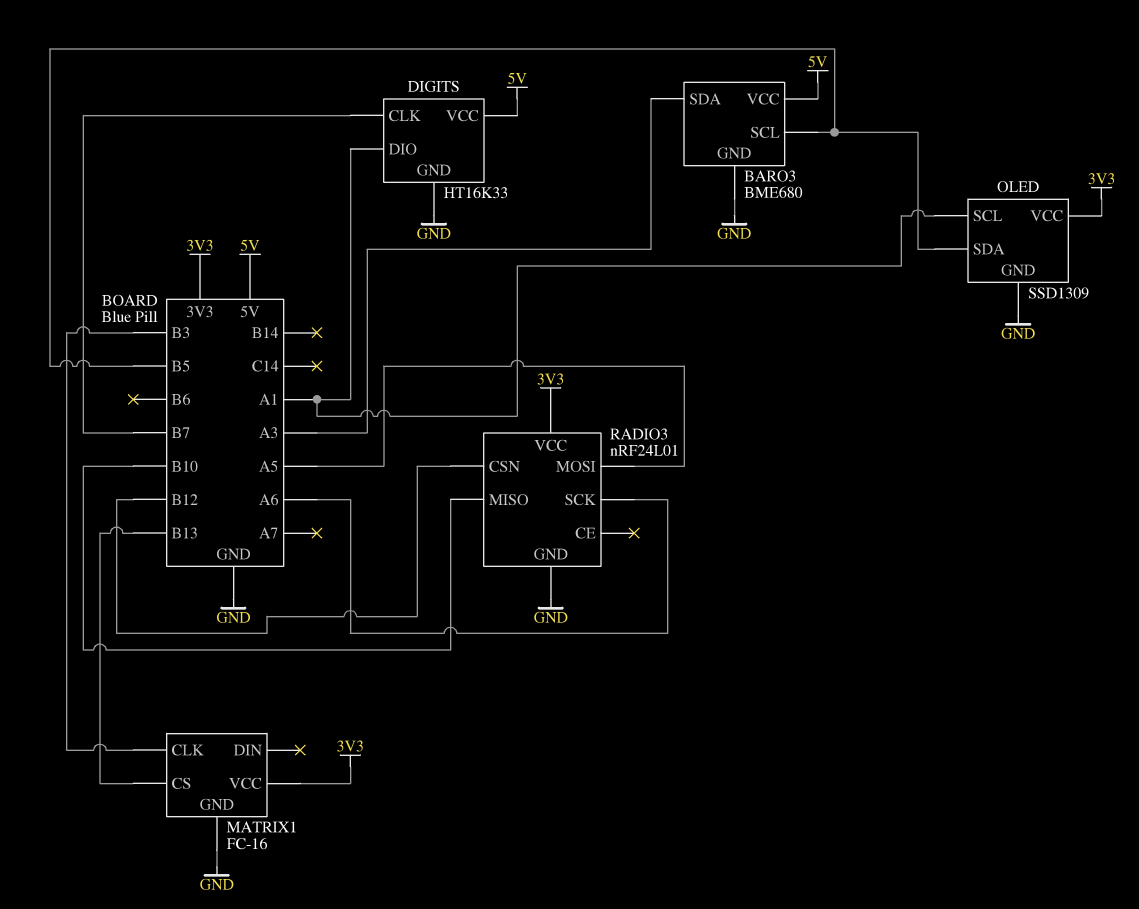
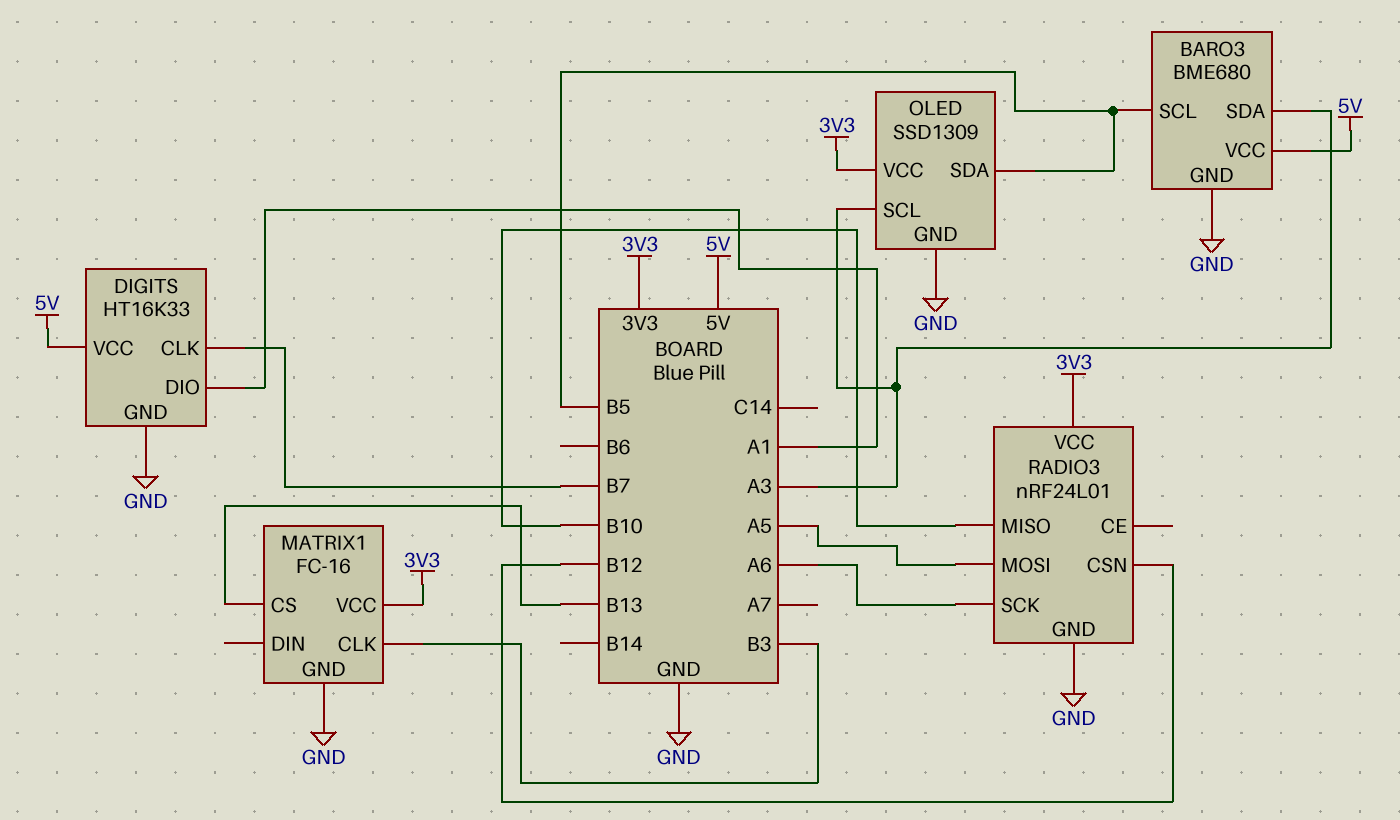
OLED pin SCL: A1 -> A3

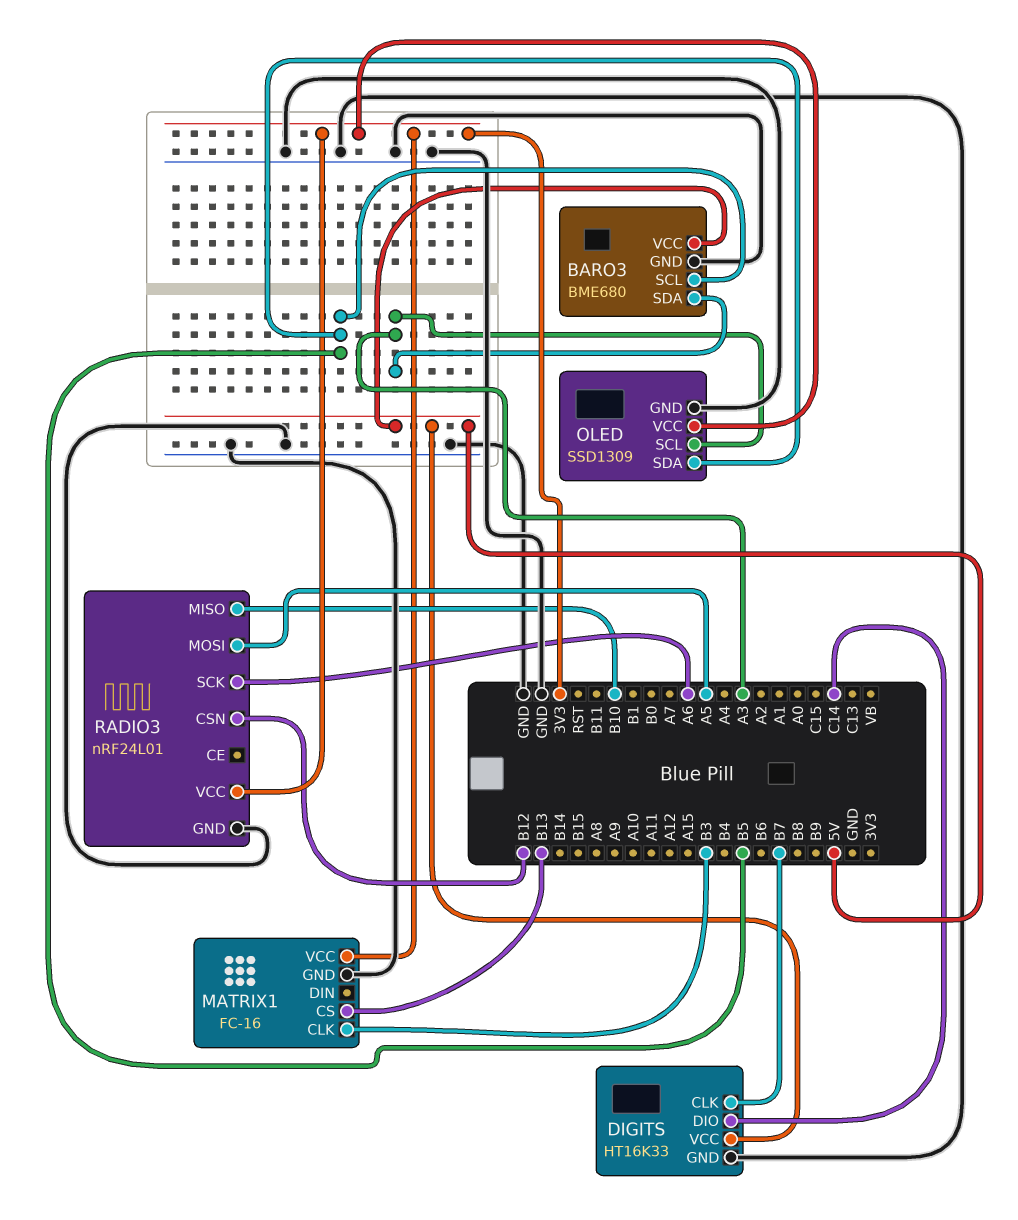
DIGITS pin DIO: A1 -> C14

